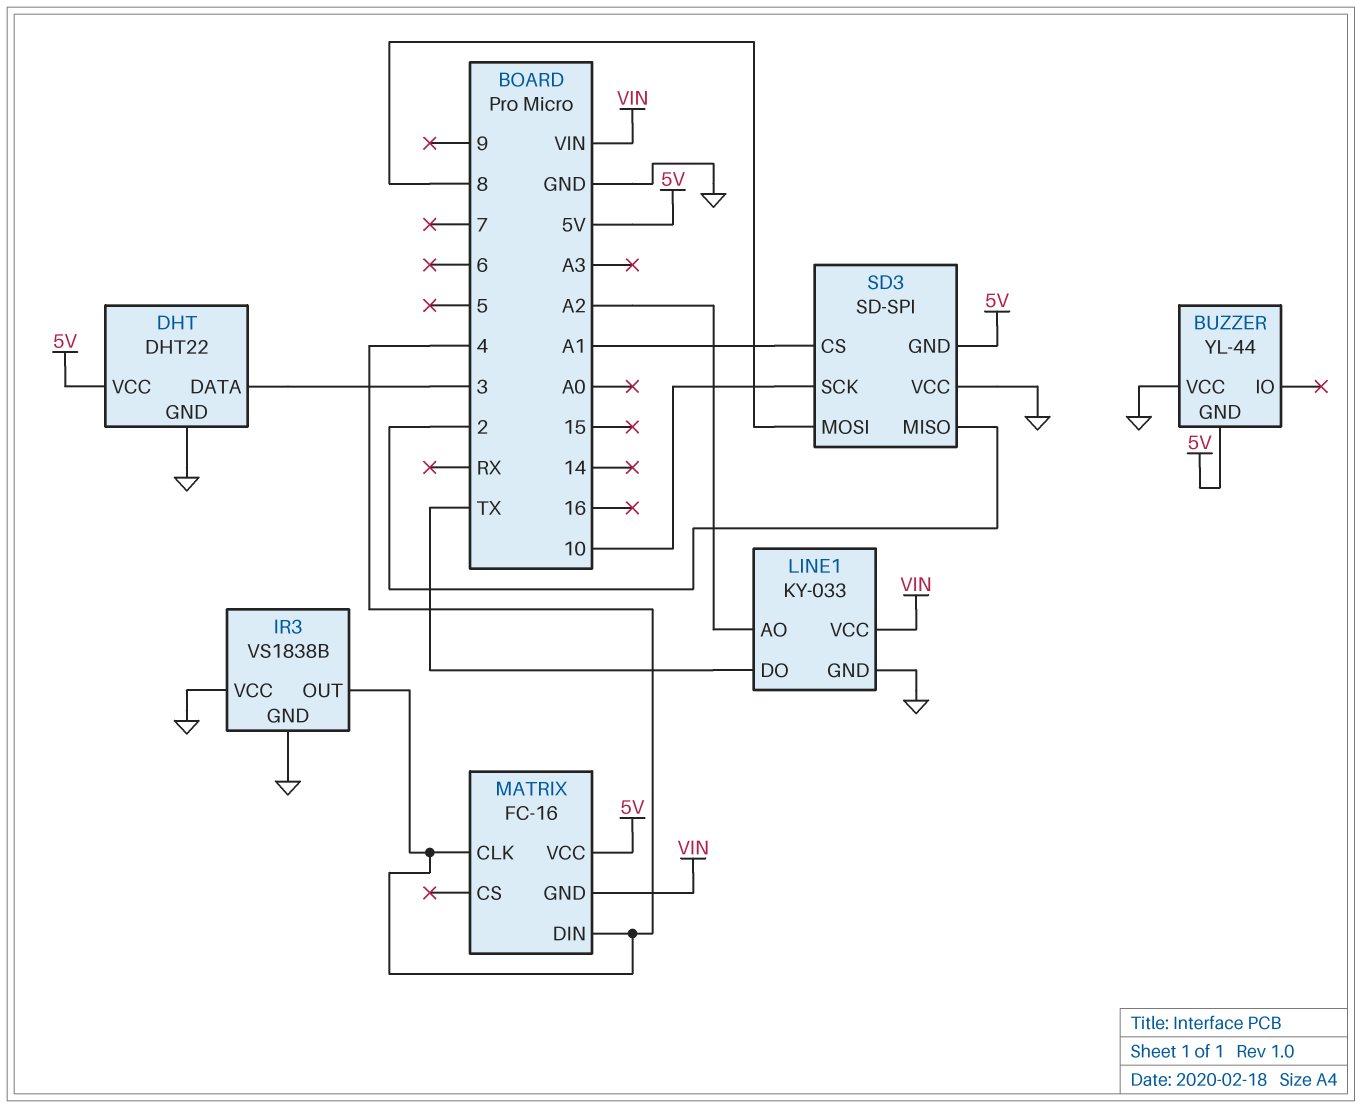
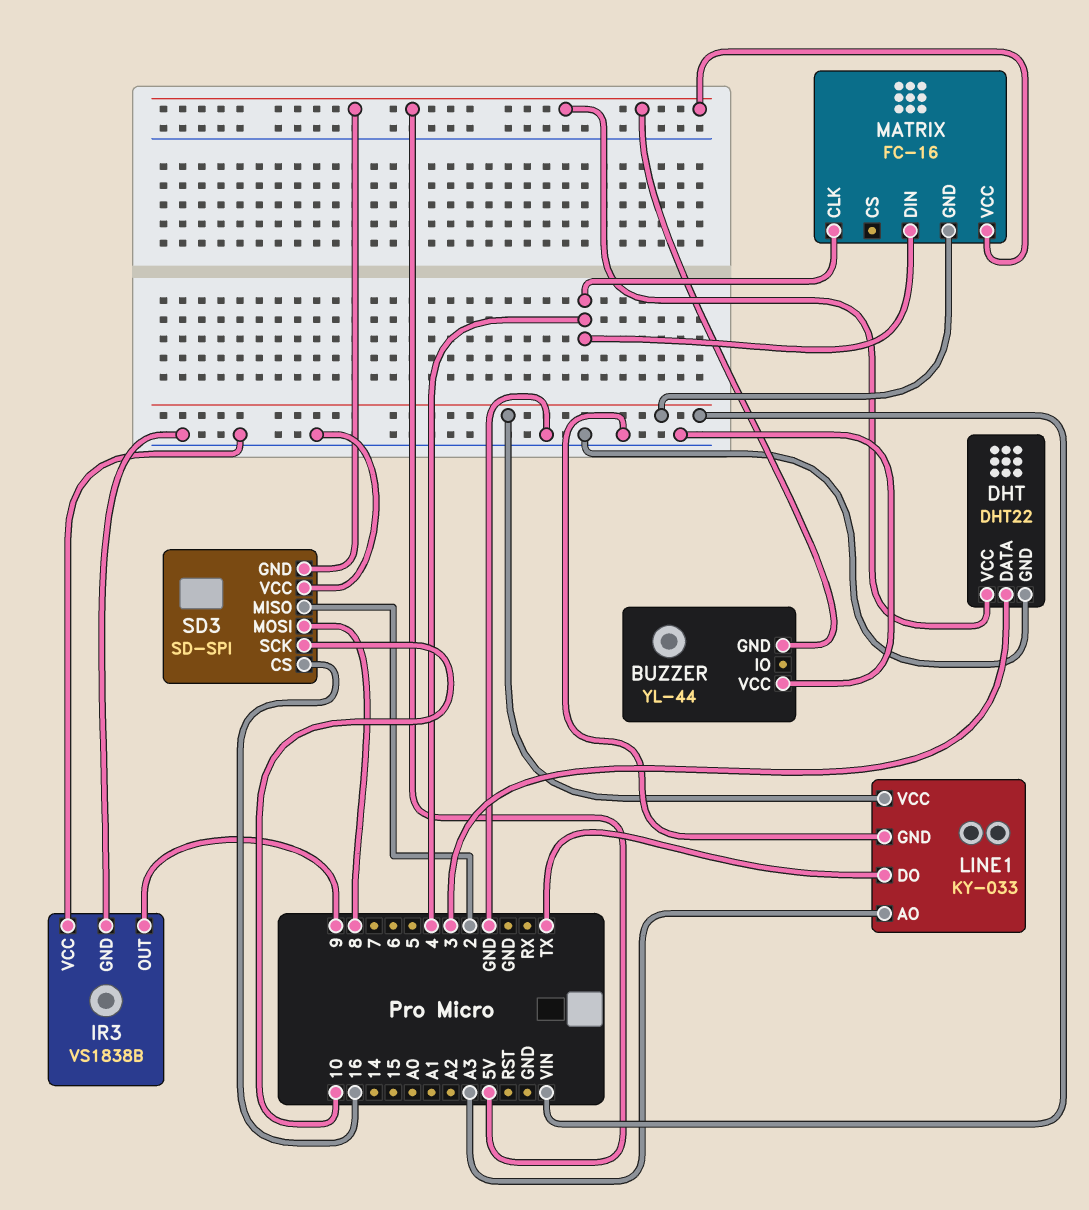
IR3 pin OUT: 4 -> 9
LINE1 pin AO: A2 -> A3
SD3 pin CS: A1 -> 16

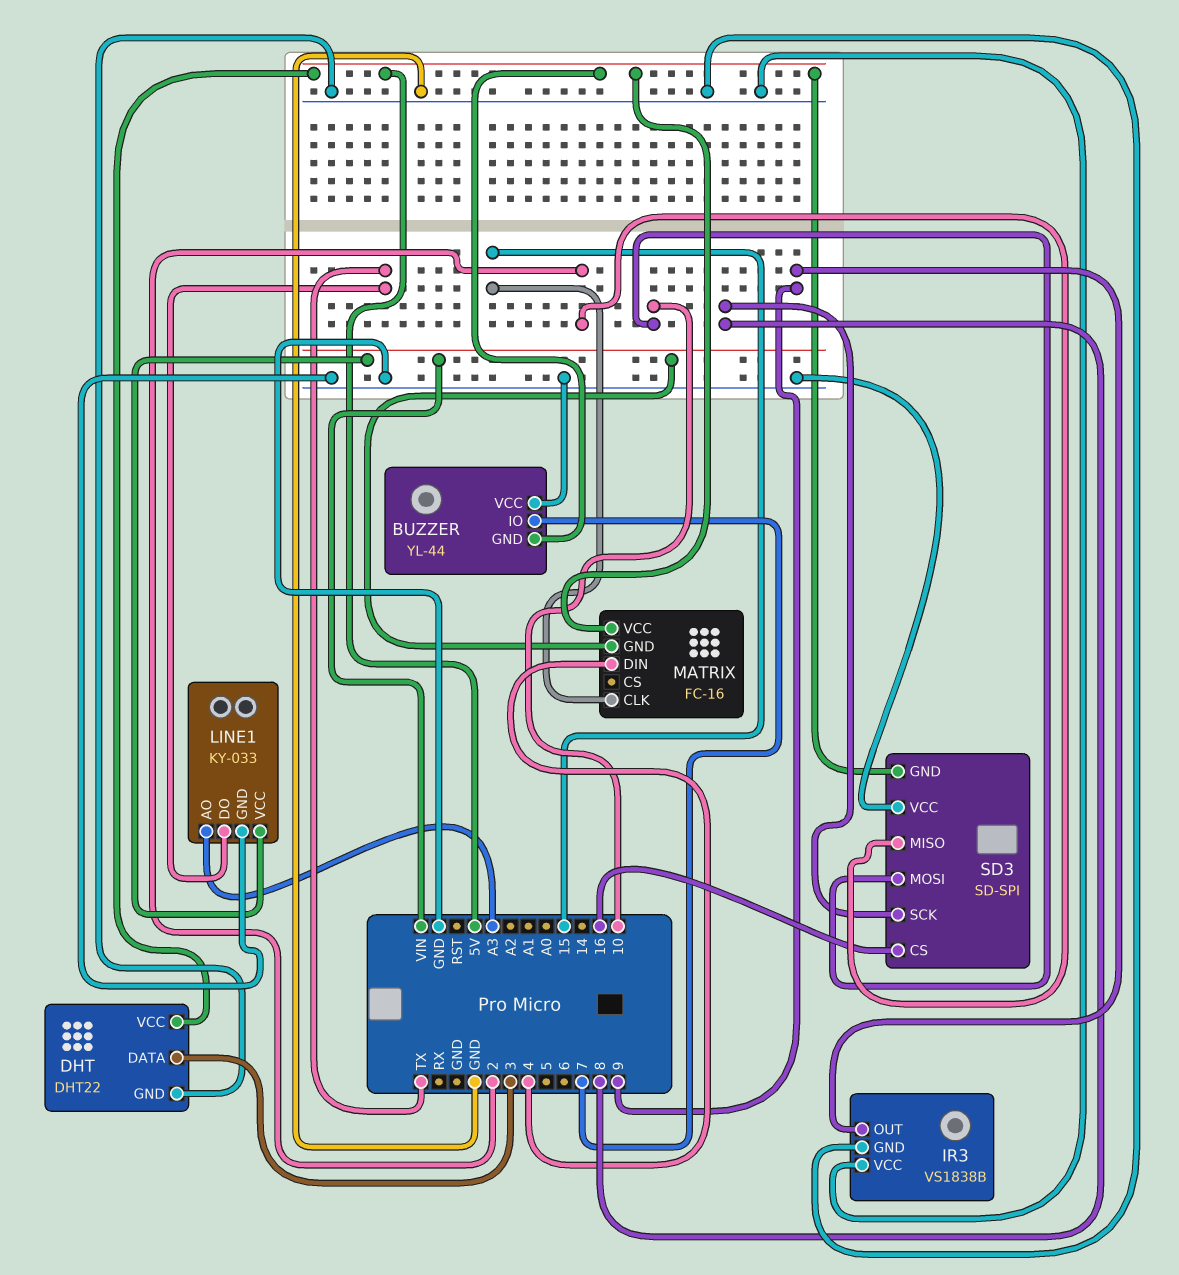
BUZZER pin IO: none -> 7
MATRIX pin CLK: 4 -> 15
SD3 pin MOSI: 8 -> 10
SD3 pin SCK: 10 -> 8

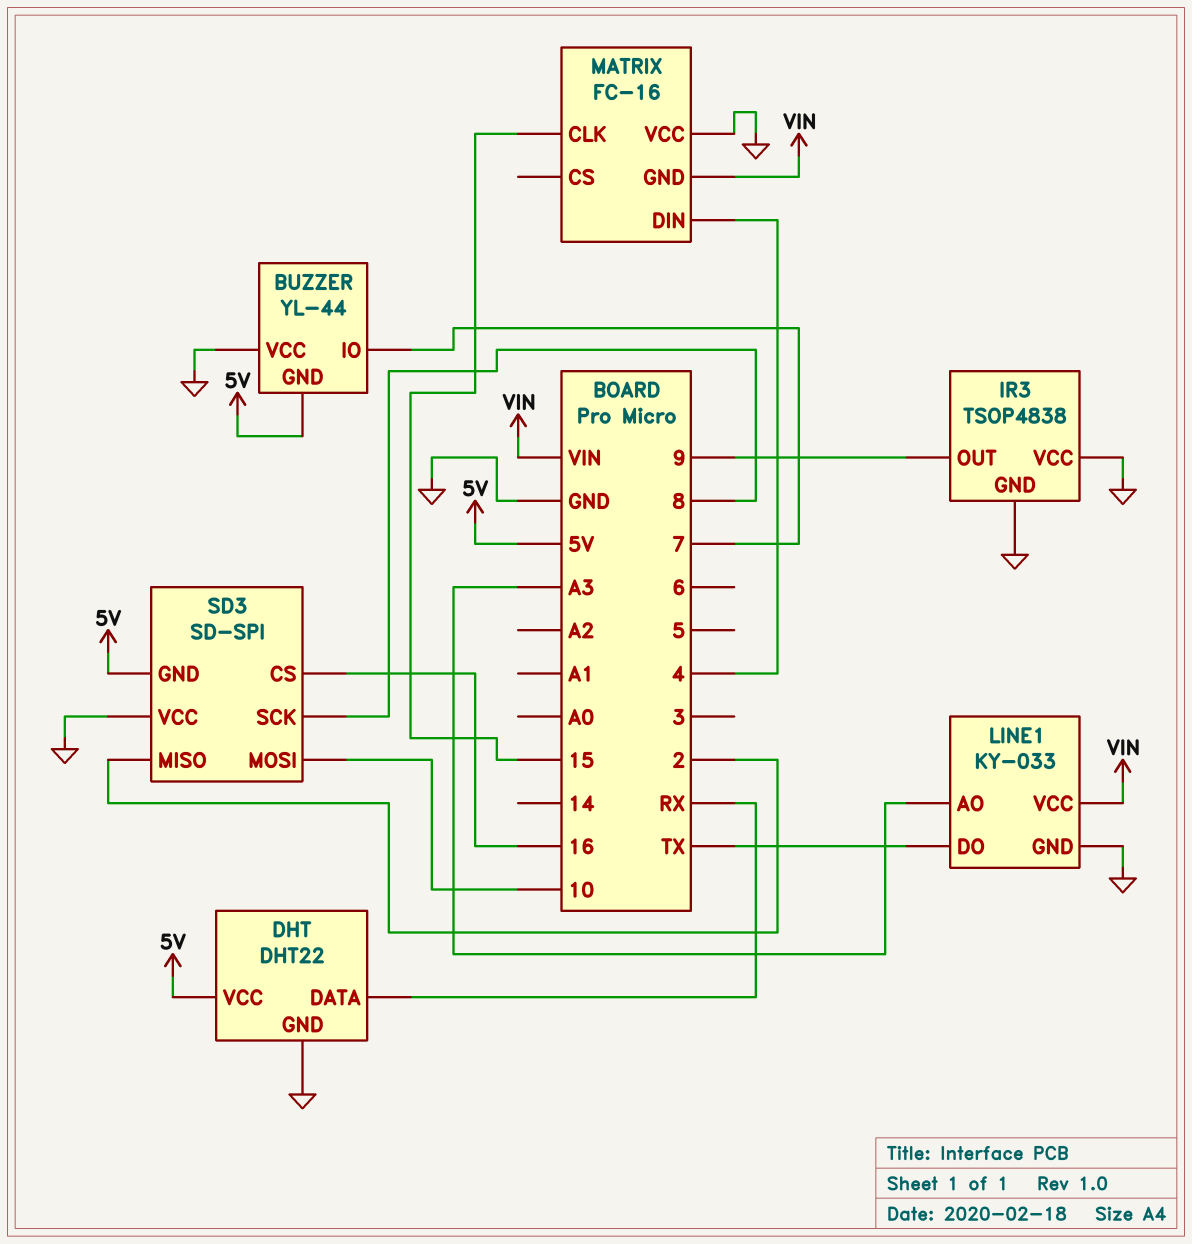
DHT pin DATA: 3 -> RX
IR3: VS1838B -> TSOP4838
MATRIX pin VCC: 5V -> GND

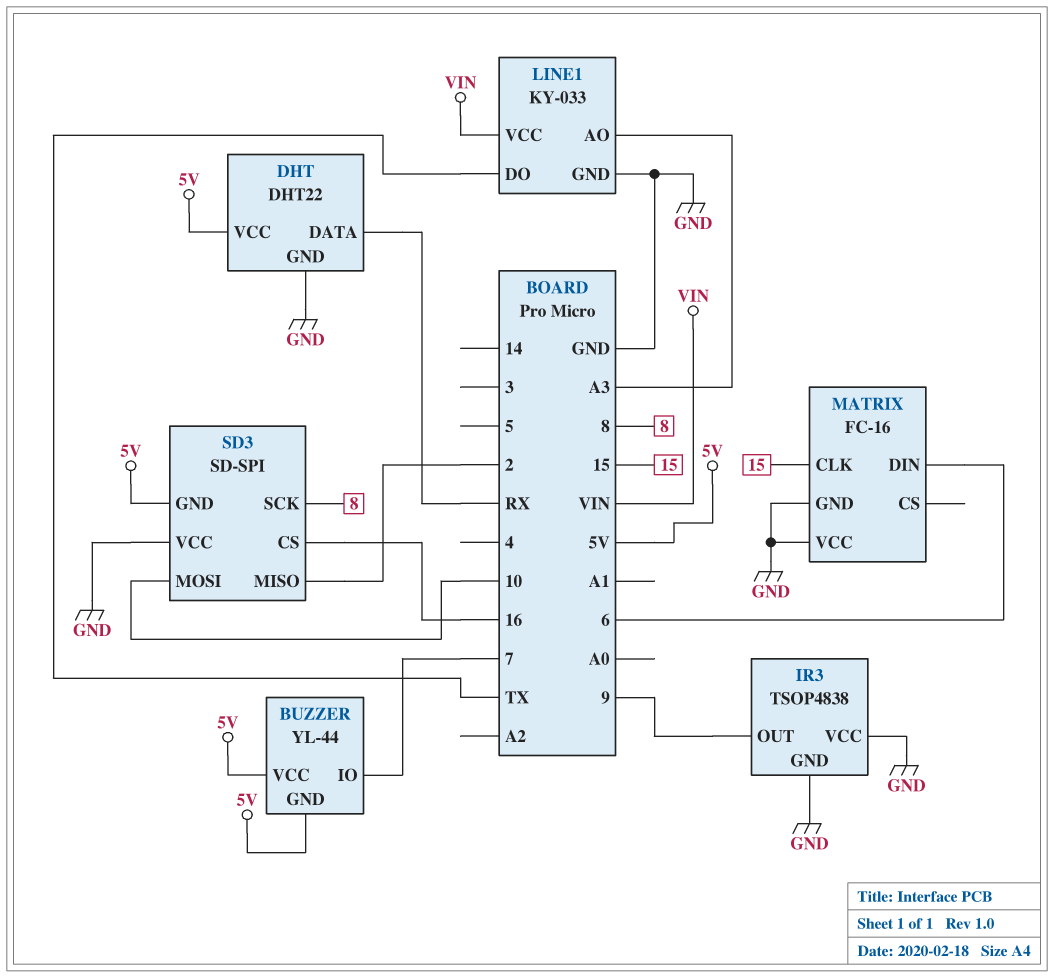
BUZZER pin VCC: GND -> 5V
MATRIX pin DIN: 4 -> 6
MATRIX pin GND: VIN -> GND

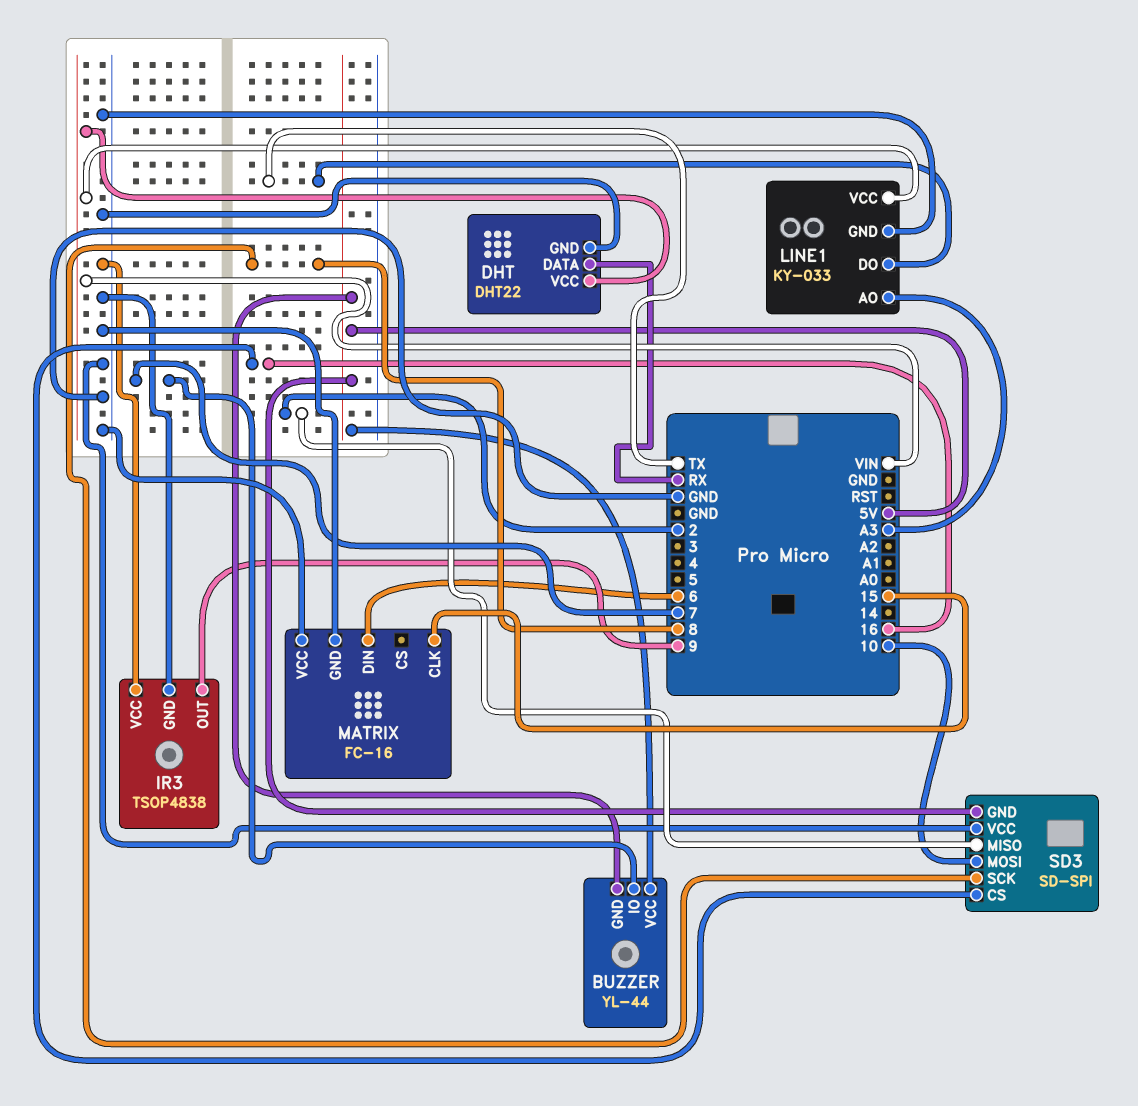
DHT pin VCC: 5V -> VIN

